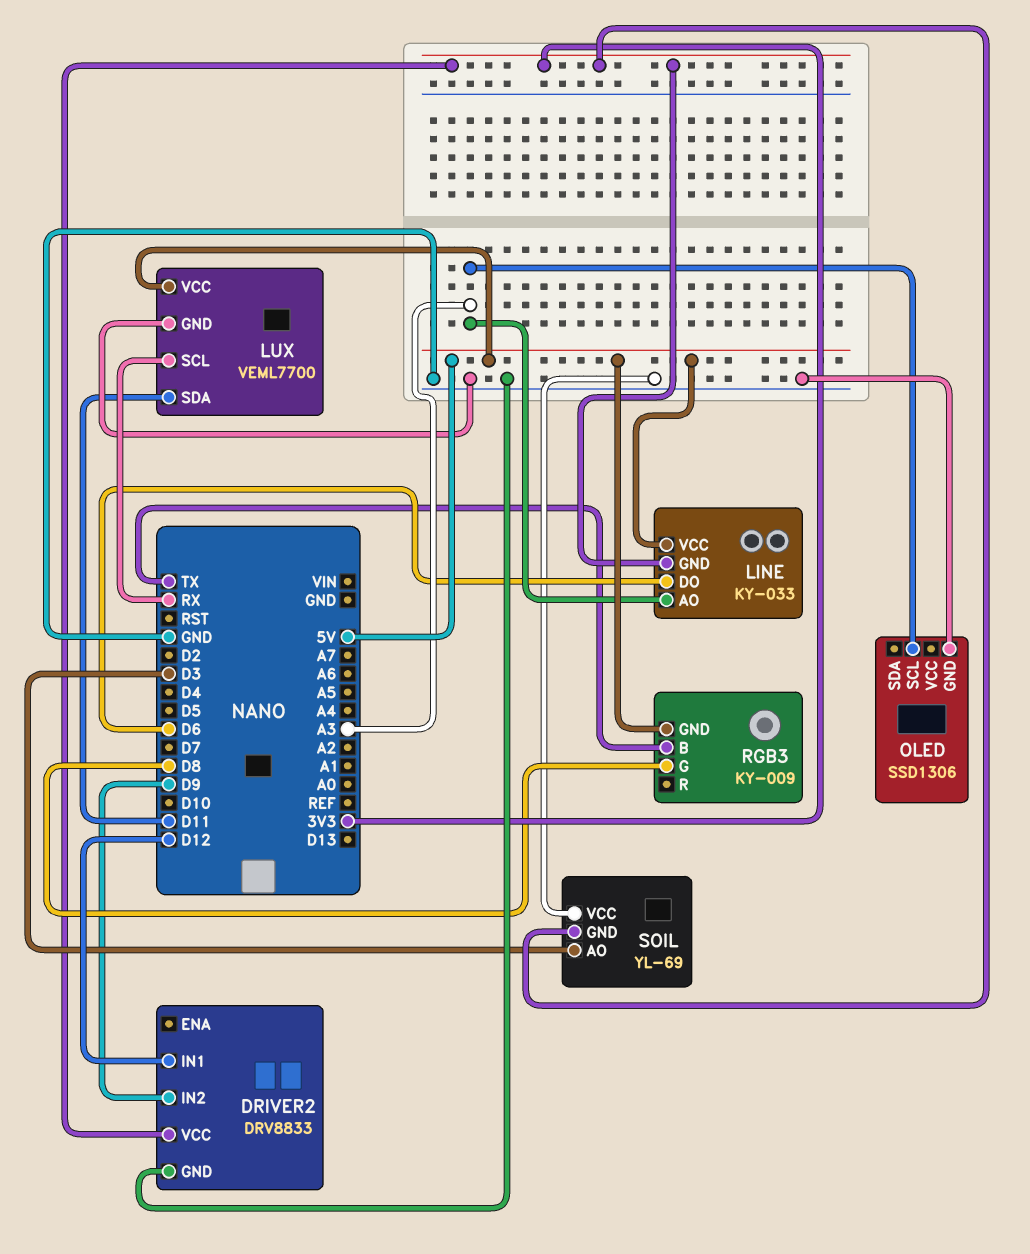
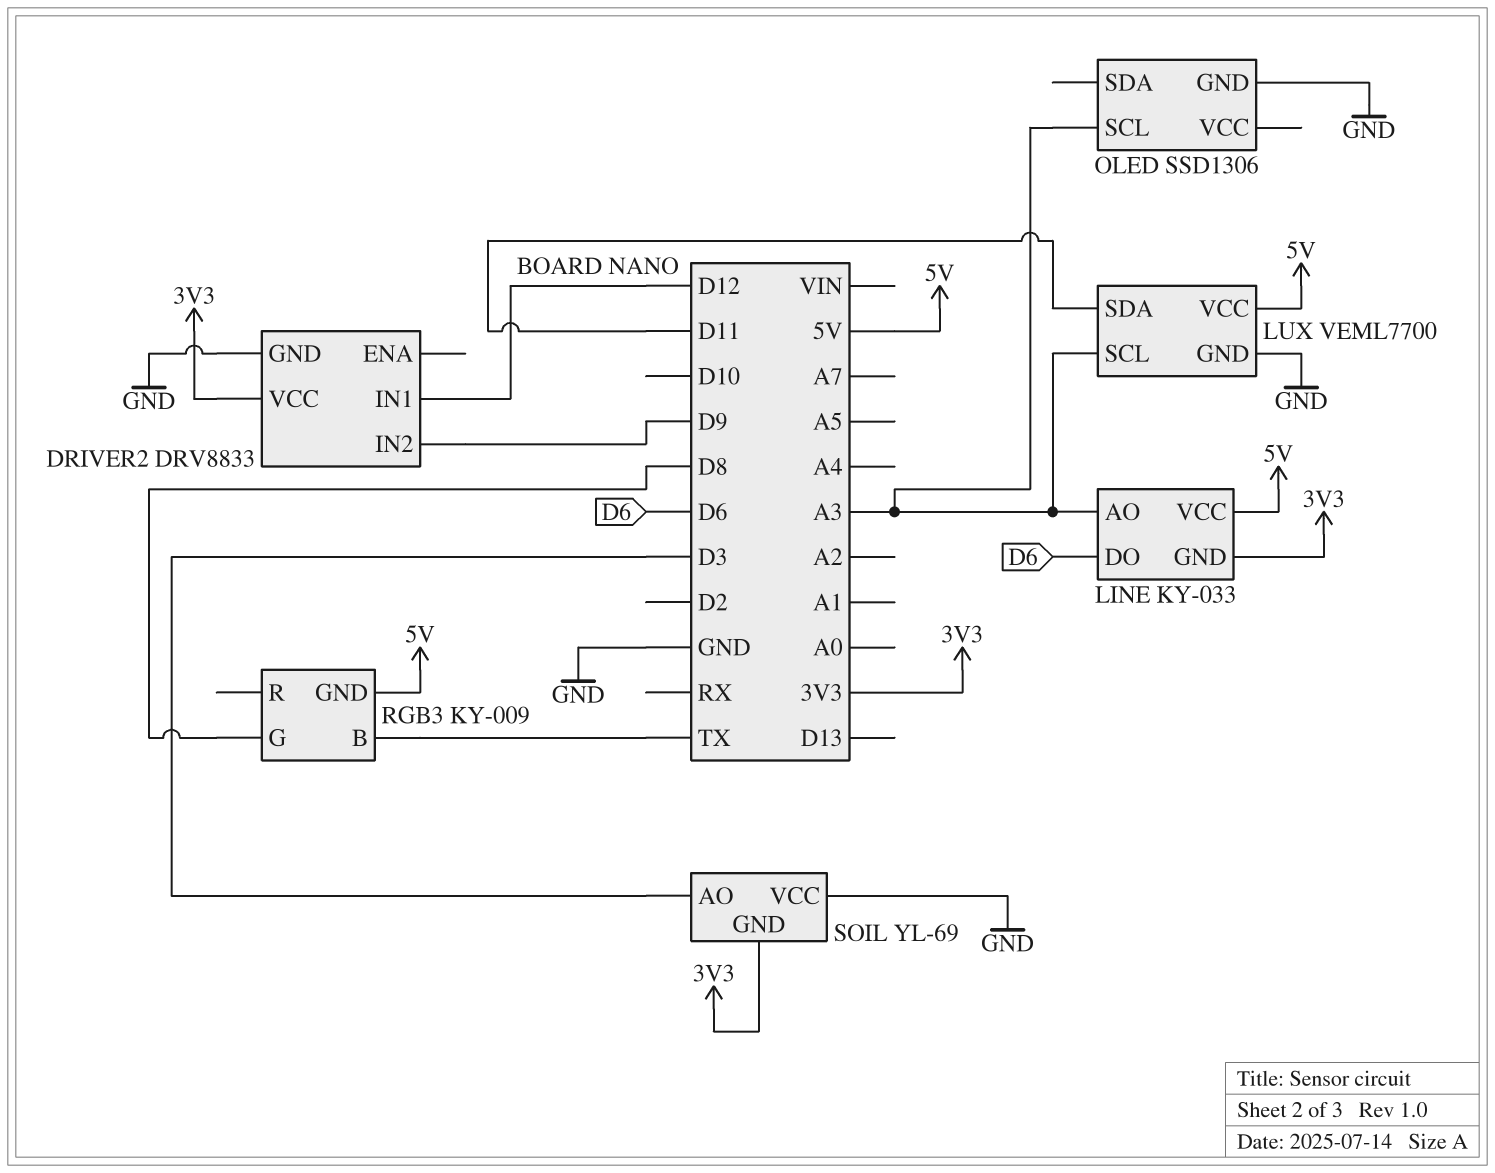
LUX pin SCL: RX -> A3

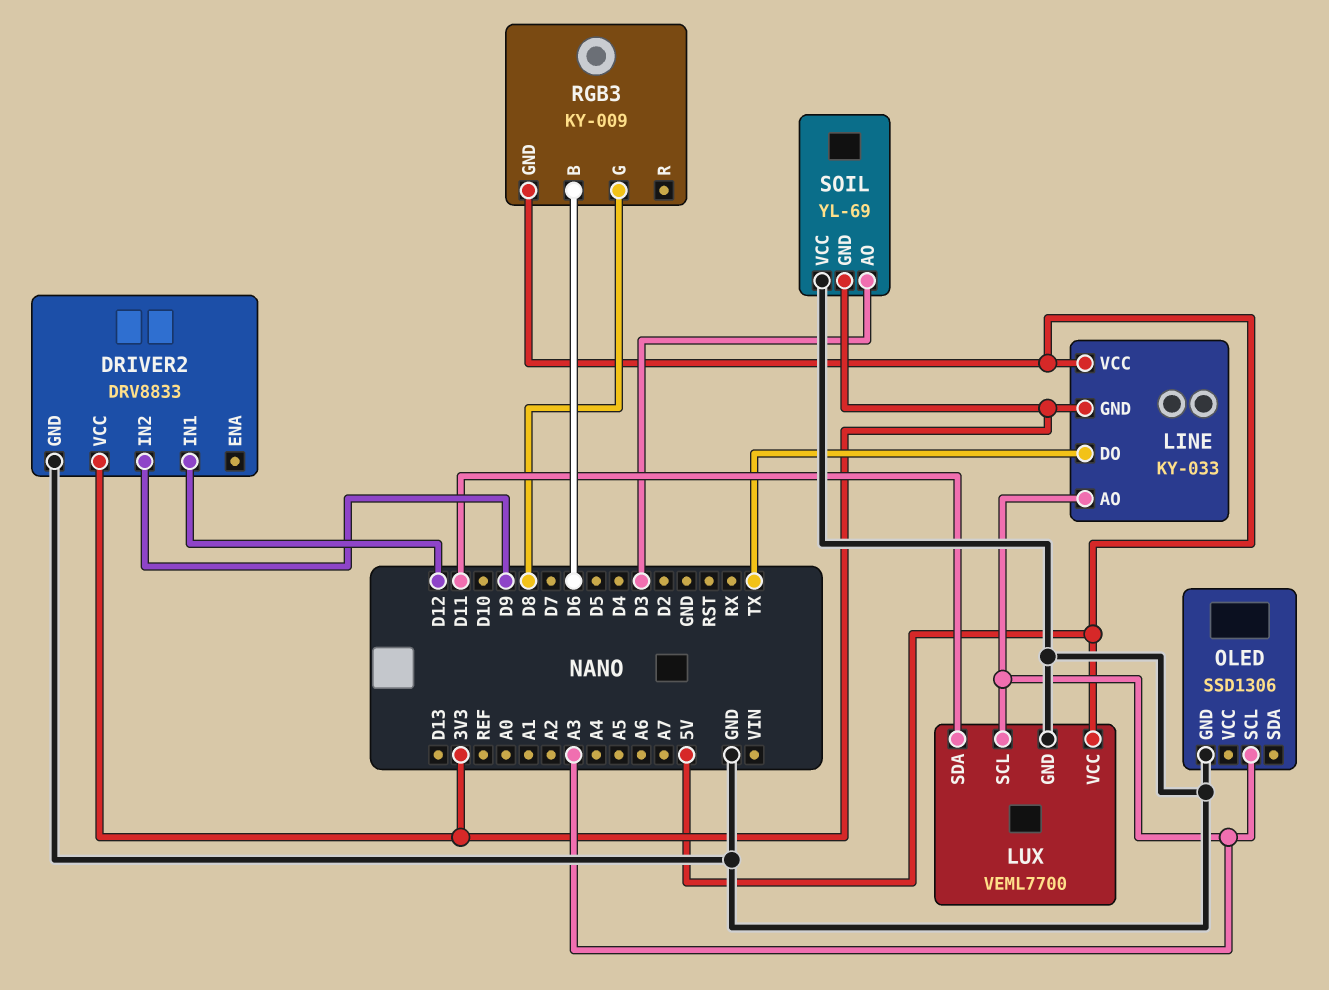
LINE pin DO: D6 -> TX
RGB3 pin B: TX -> D6

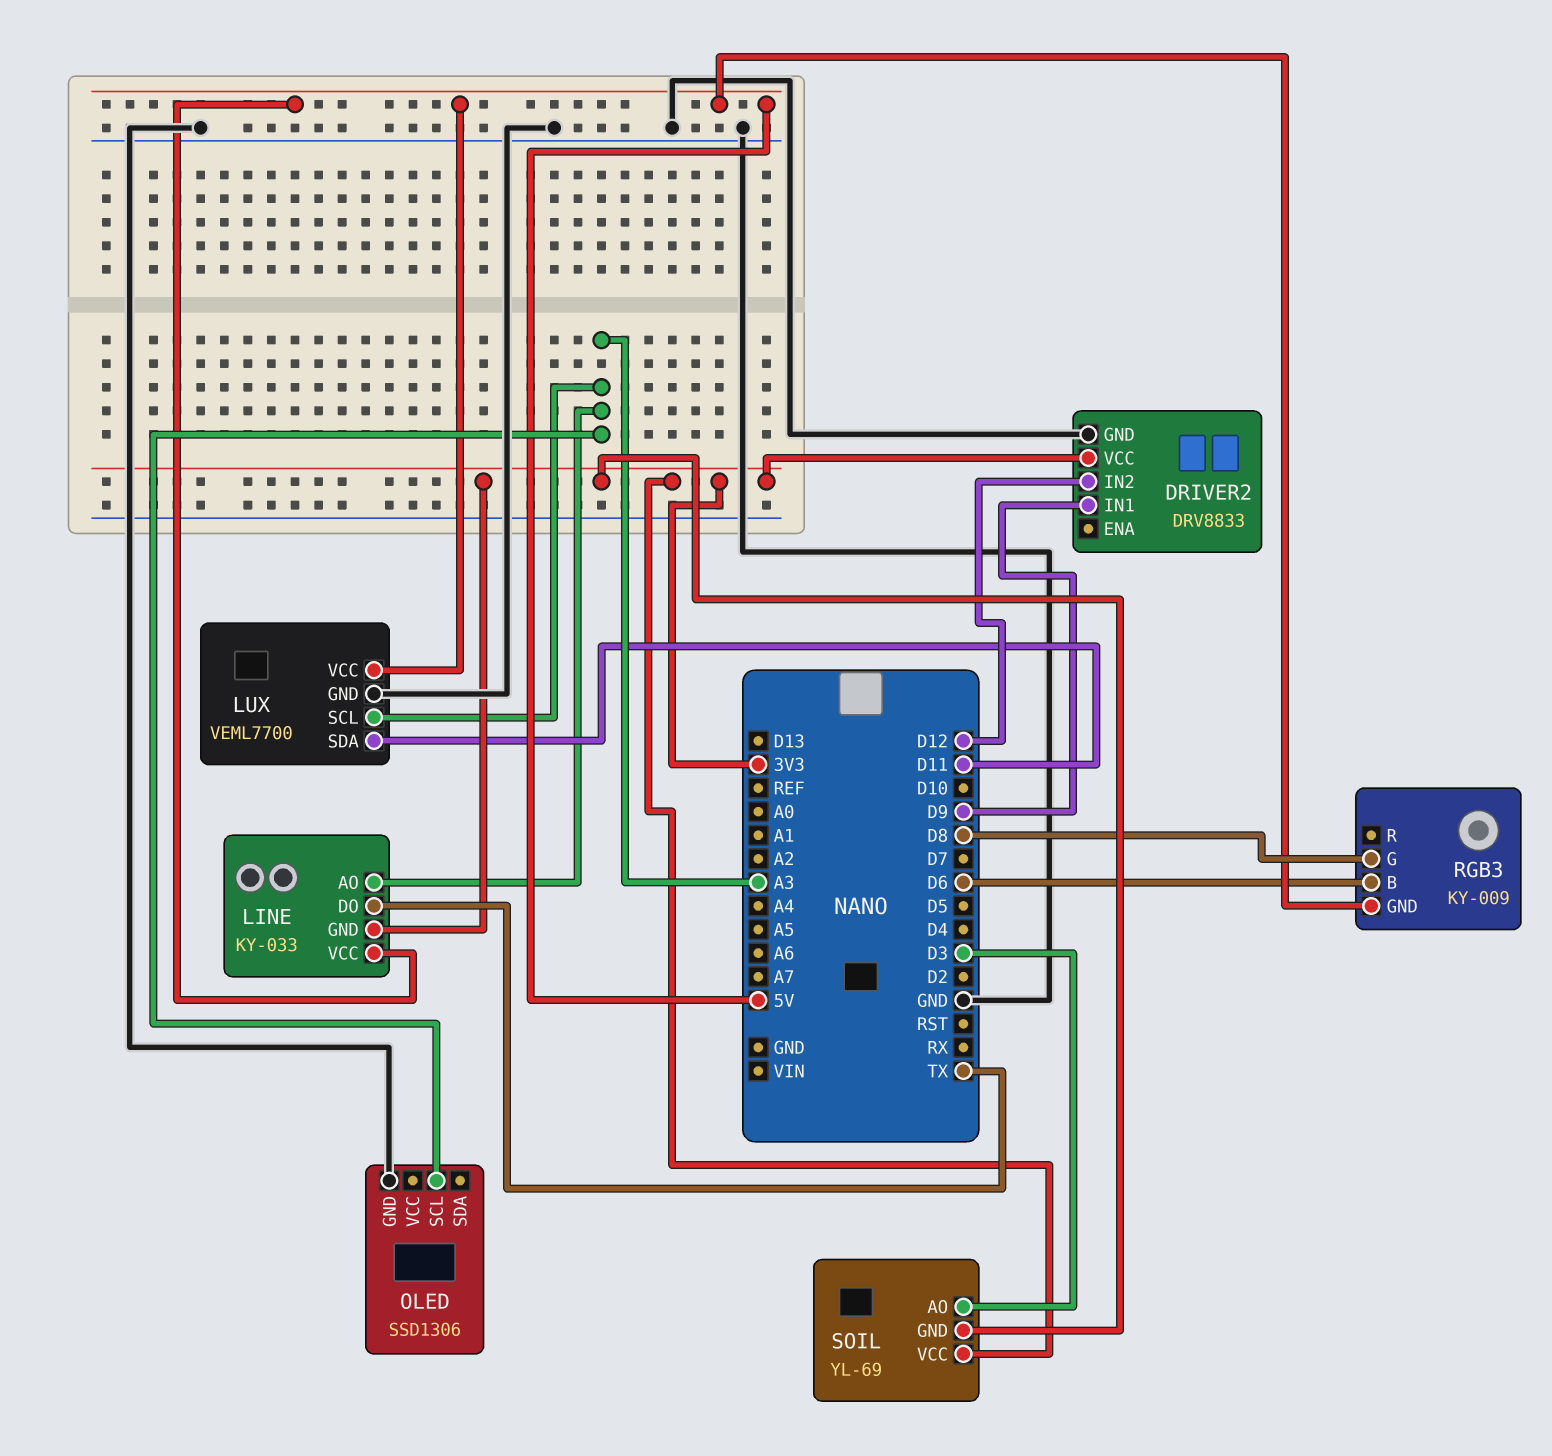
DRIVER2 pin IN1: D12 -> D9
DRIVER2 pin IN2: D9 -> D12
SOIL pin VCC: GND -> 3V3

